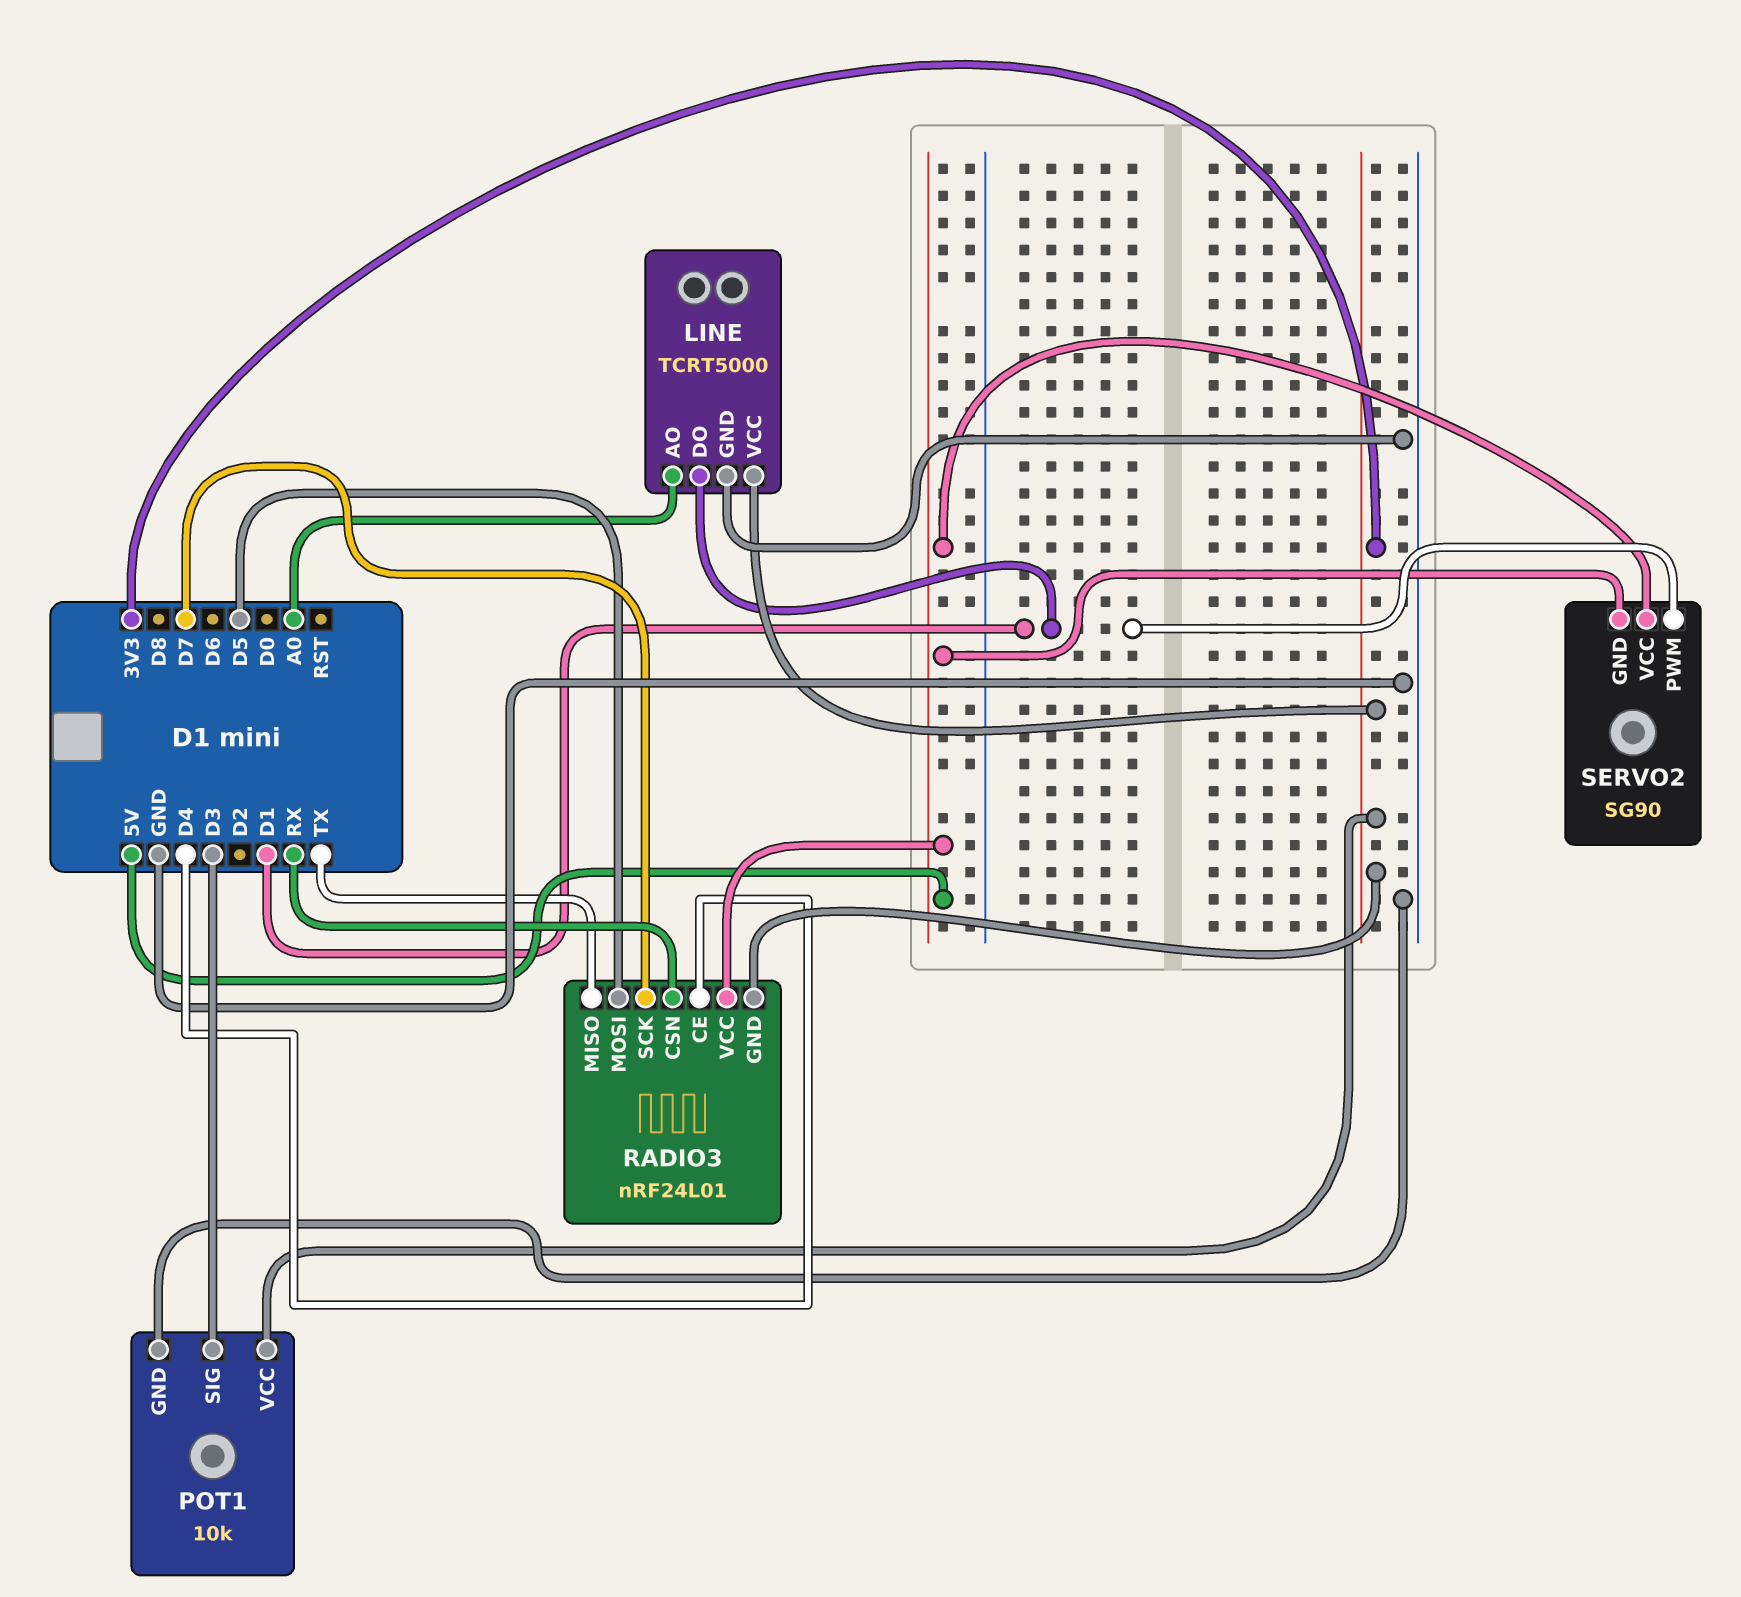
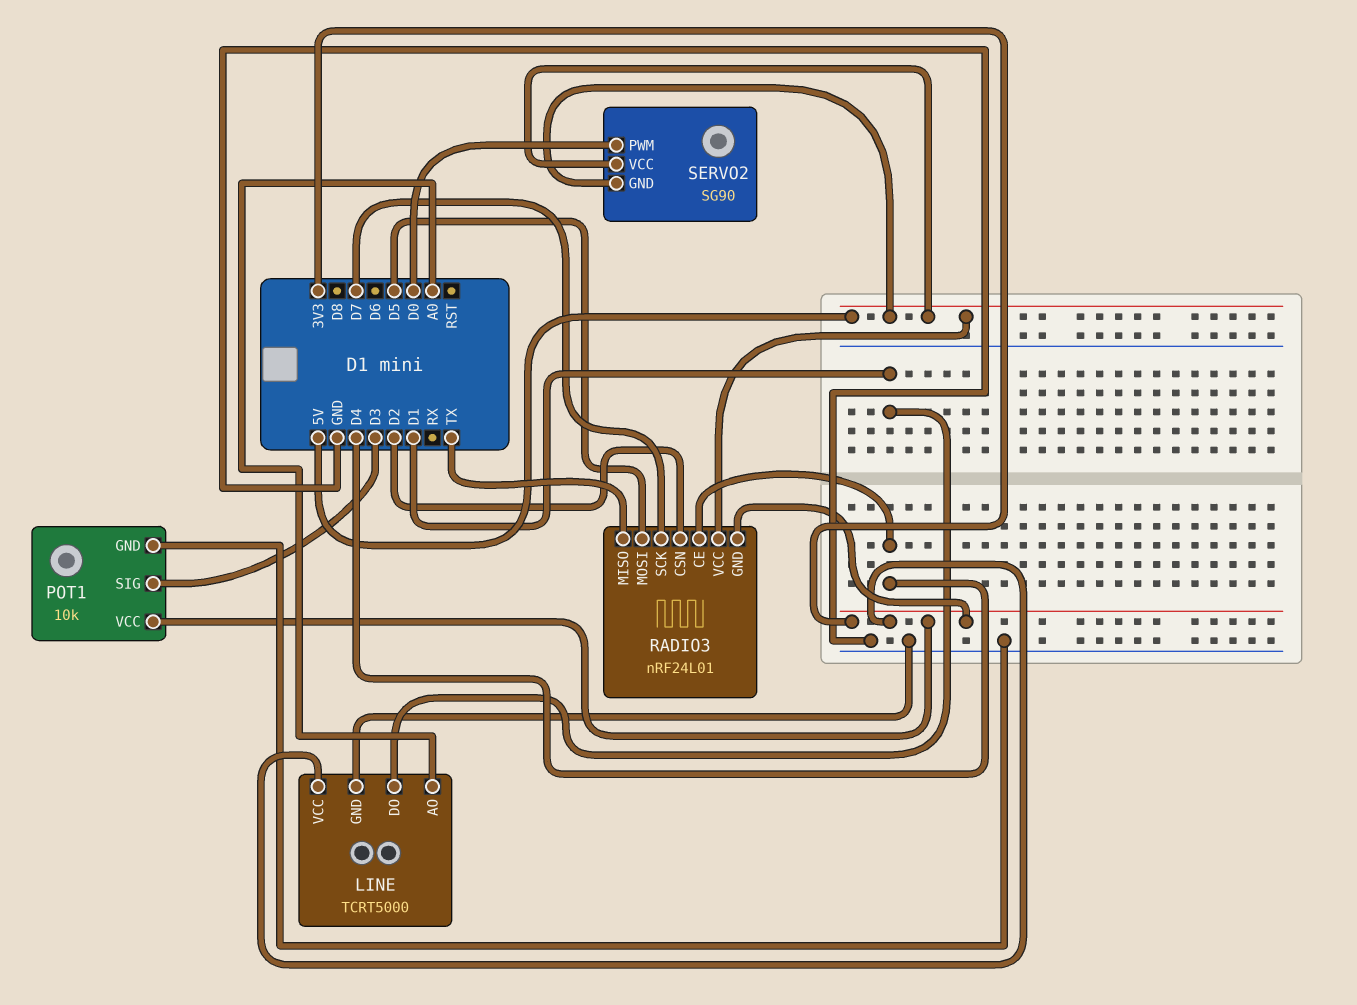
RADIO3 pin CSN: RX -> D2
SERVO2 pin PWM: D1 -> D0

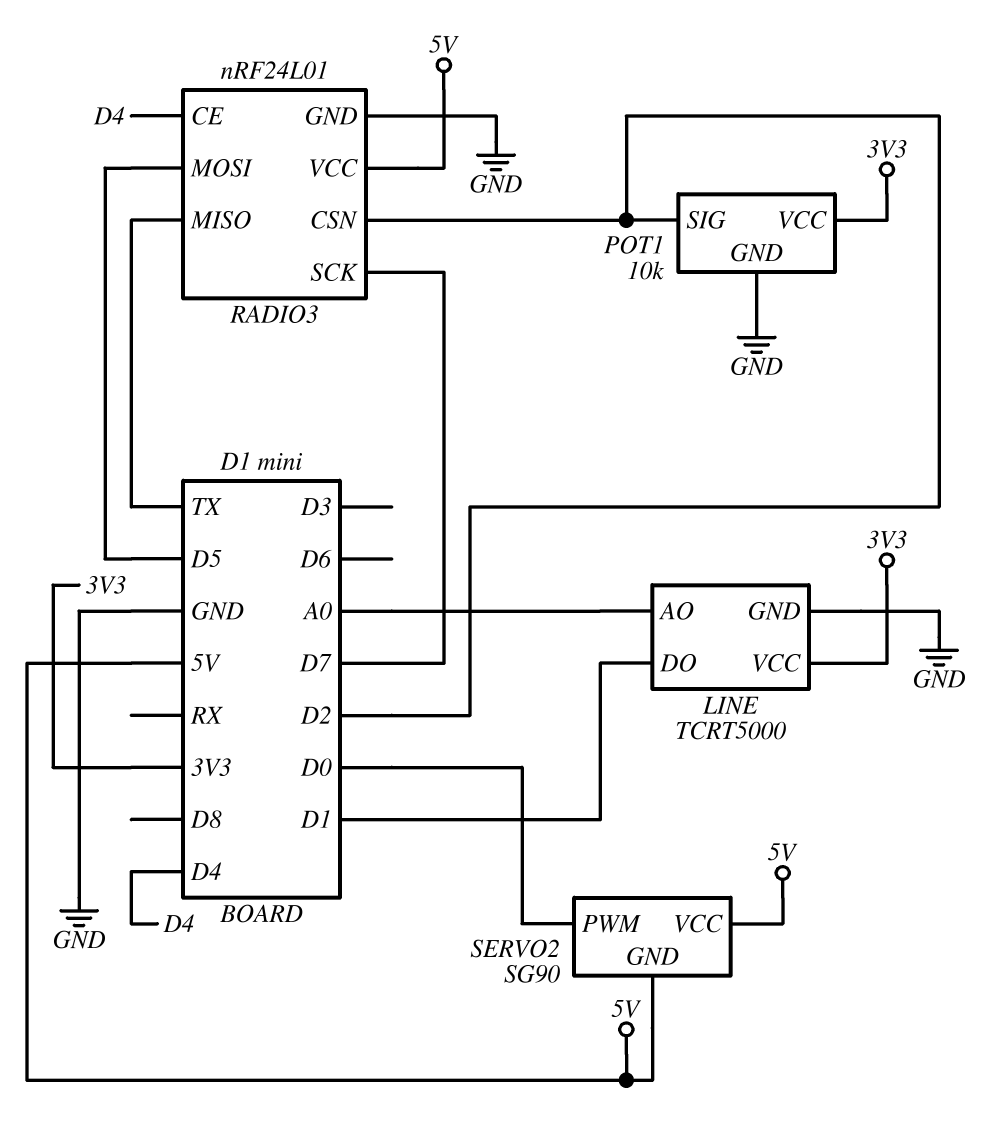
POT1 pin SIG: D3 -> D2
RADIO3 pin GND: 3V3 -> GND

